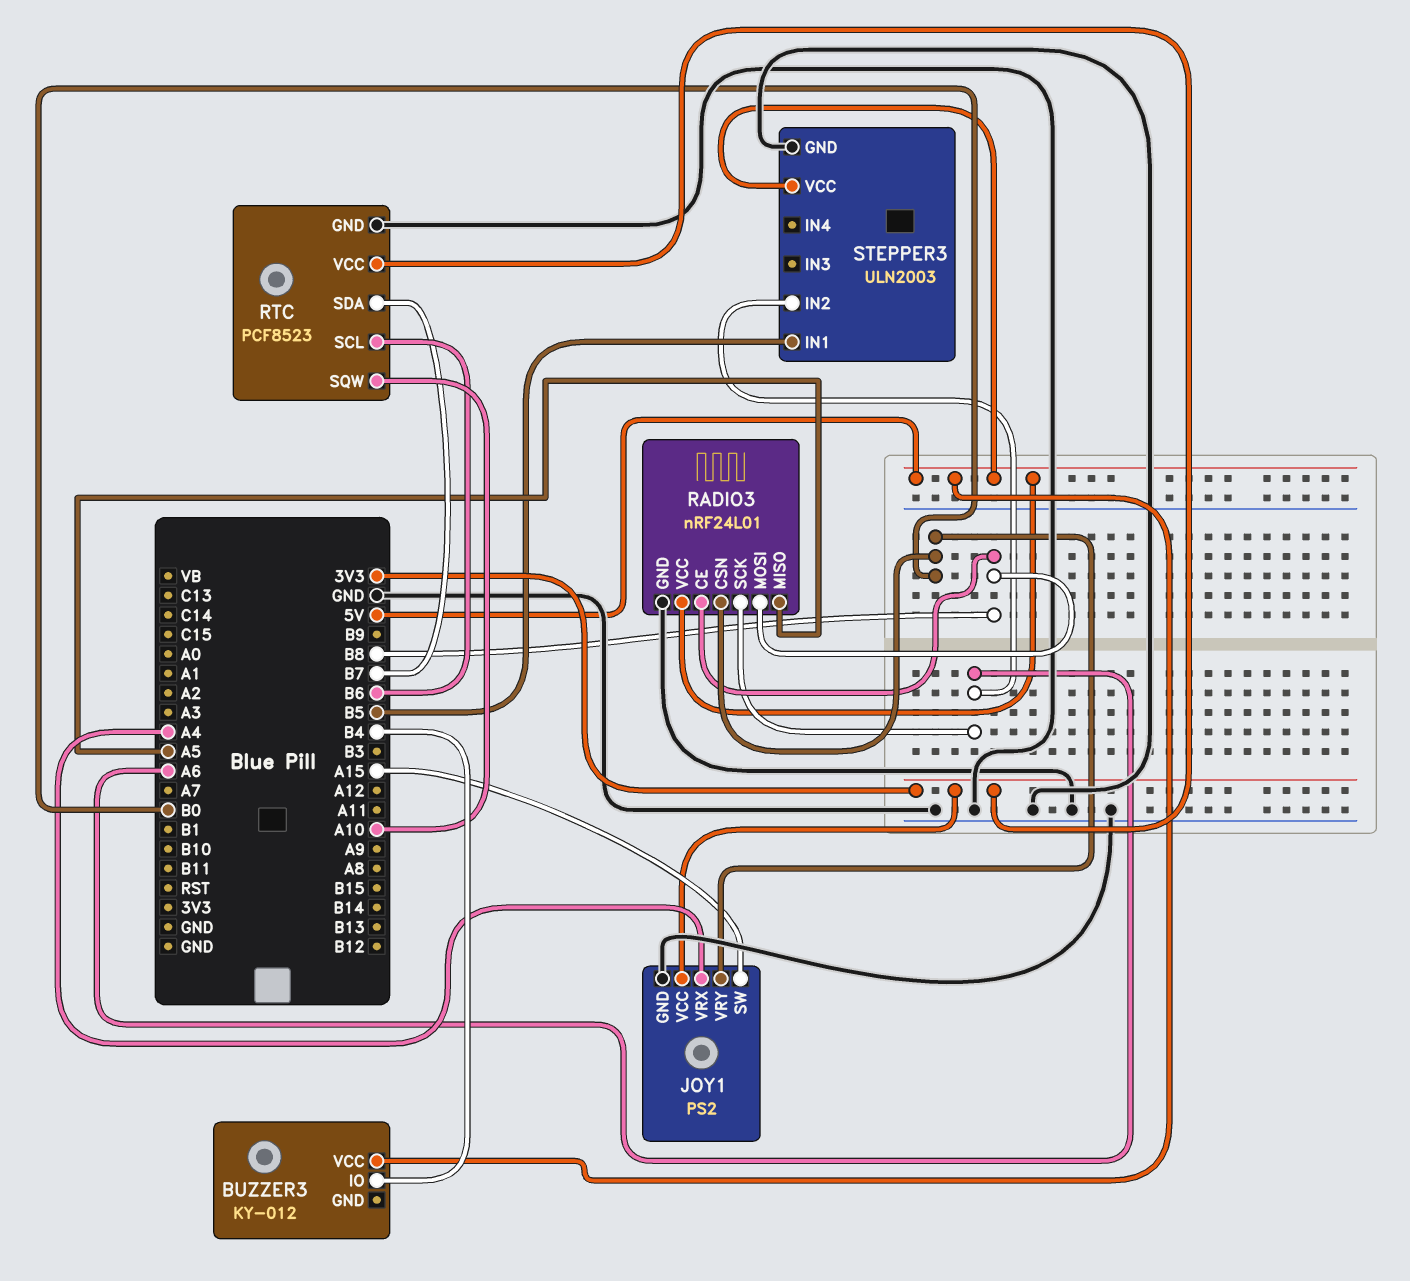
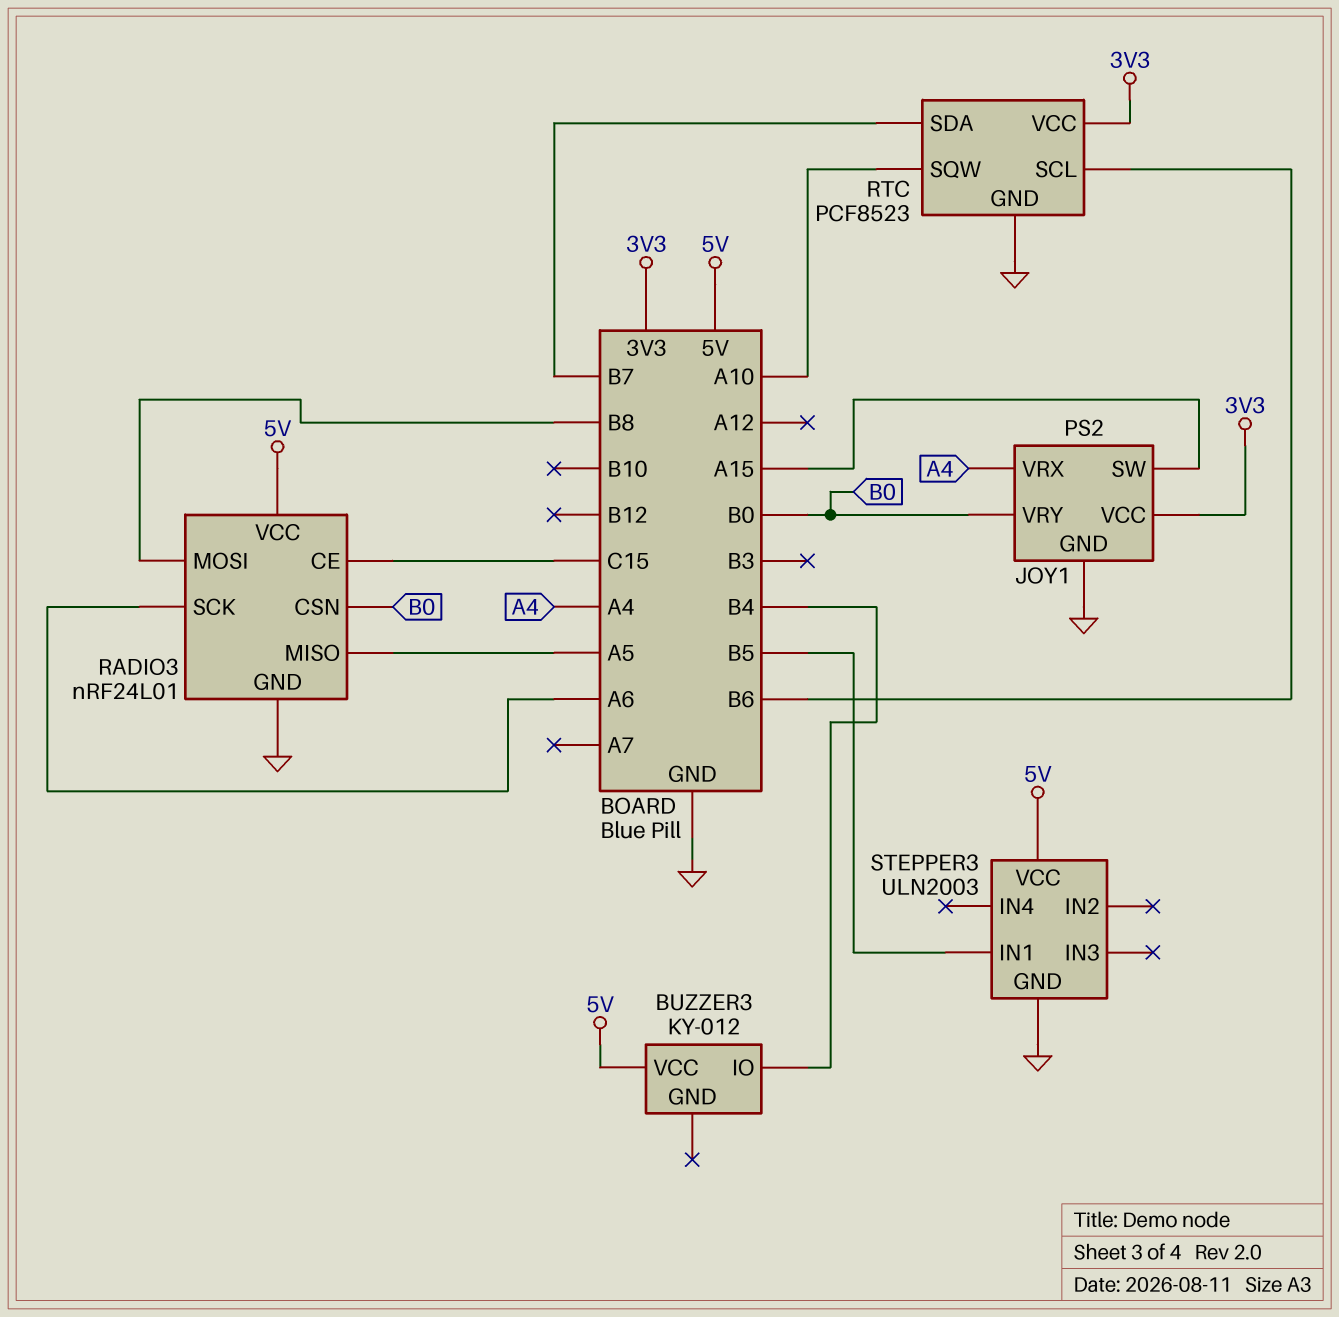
RADIO3 pin CE: B8 -> C15
STEPPER3 pin IN2: A6 -> none

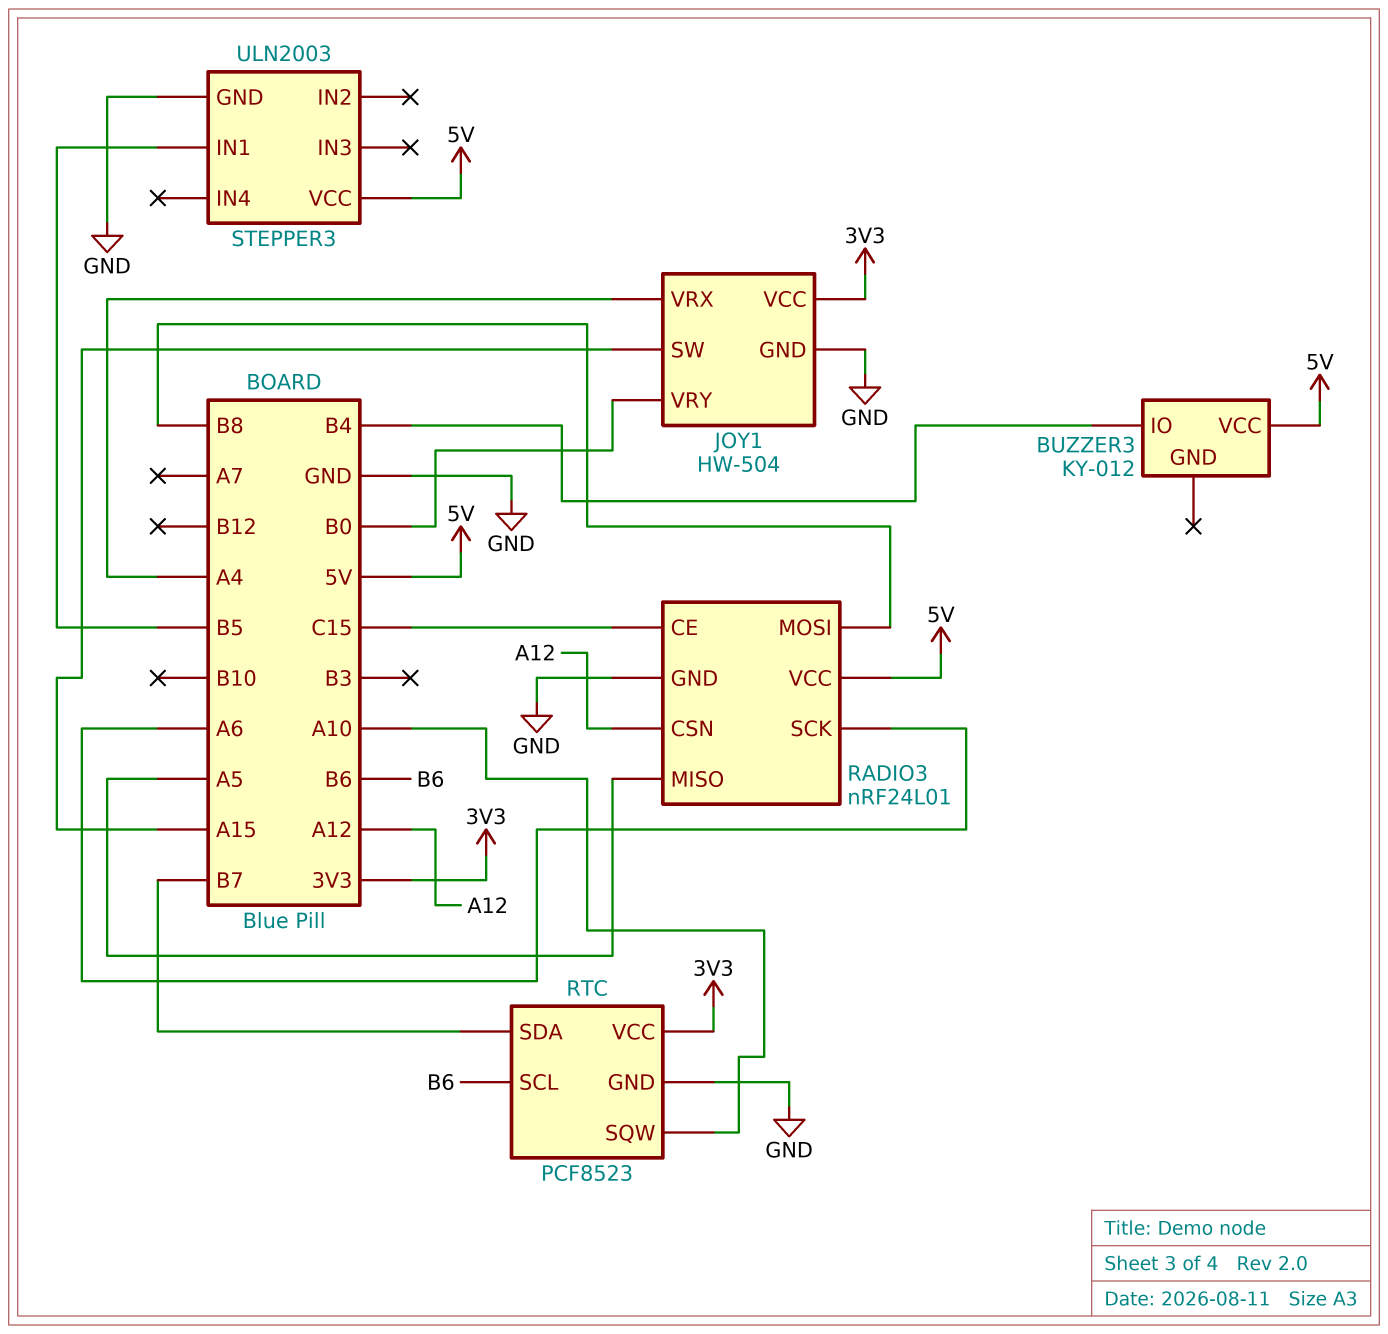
JOY1: PS2 -> HW-504
RADIO3 pin CSN: B0 -> A12

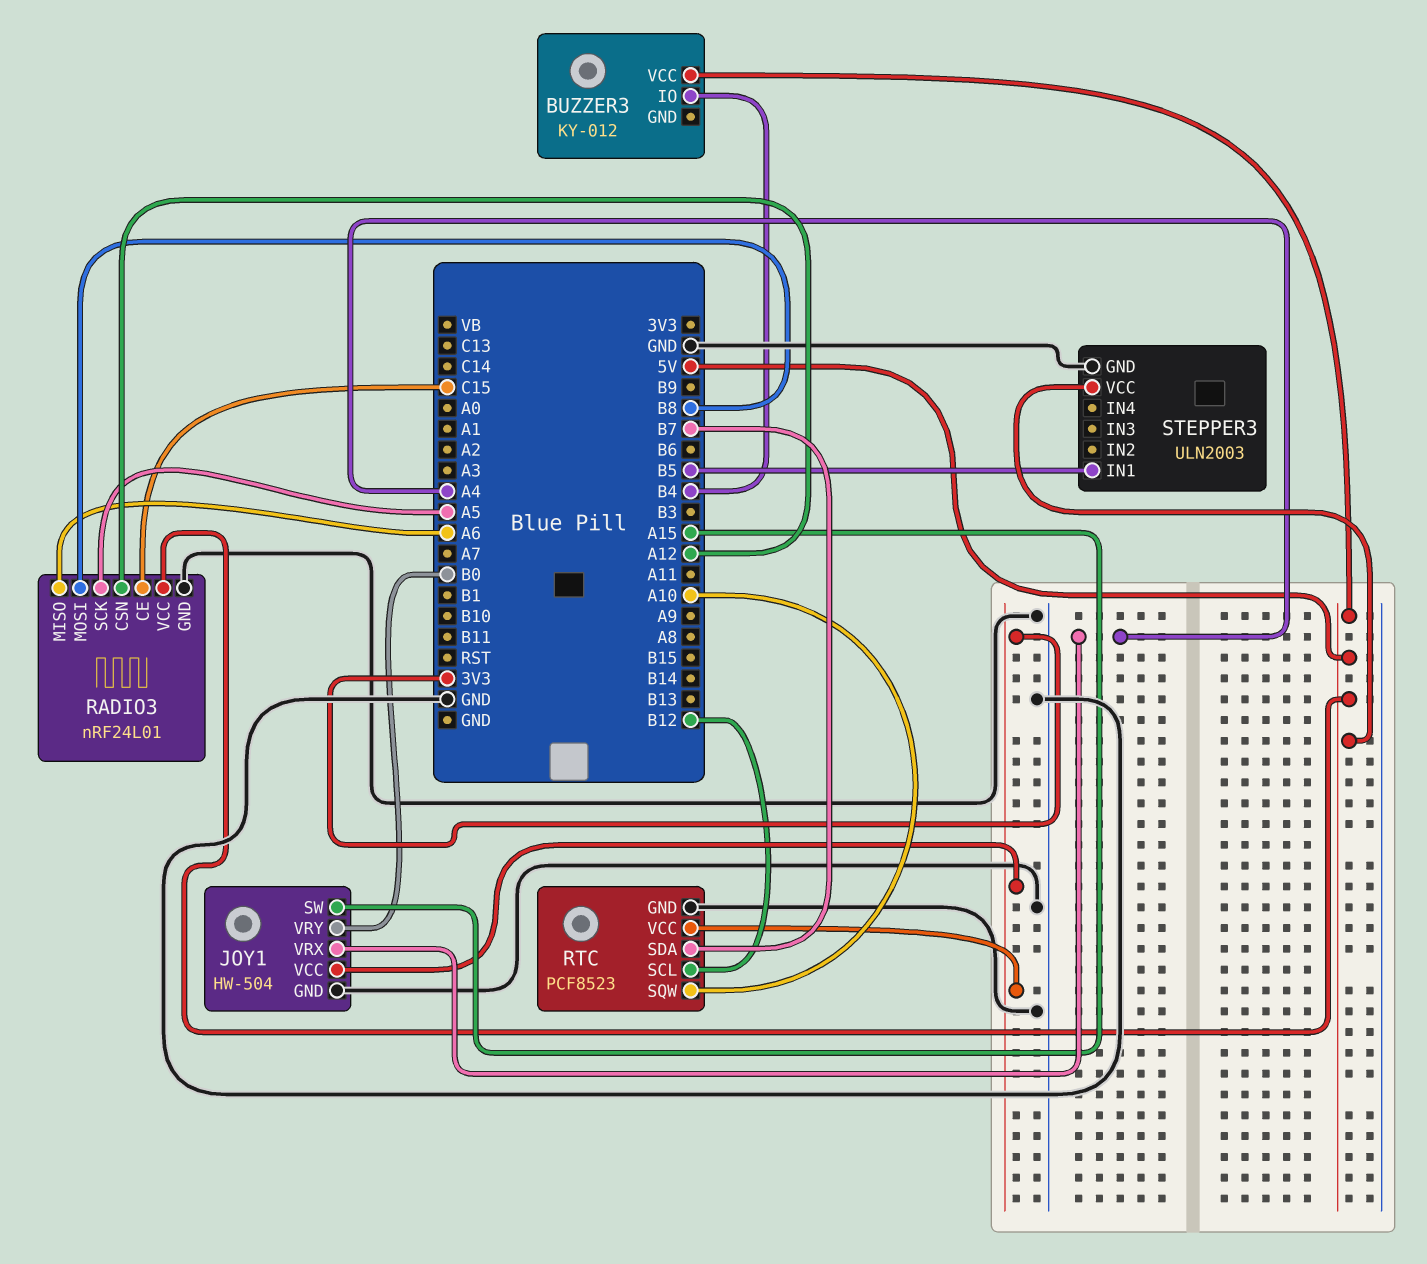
RADIO3 pin MISO: A5 -> A6
RADIO3 pin SCK: A6 -> A5
RTC pin SCL: B6 -> B12

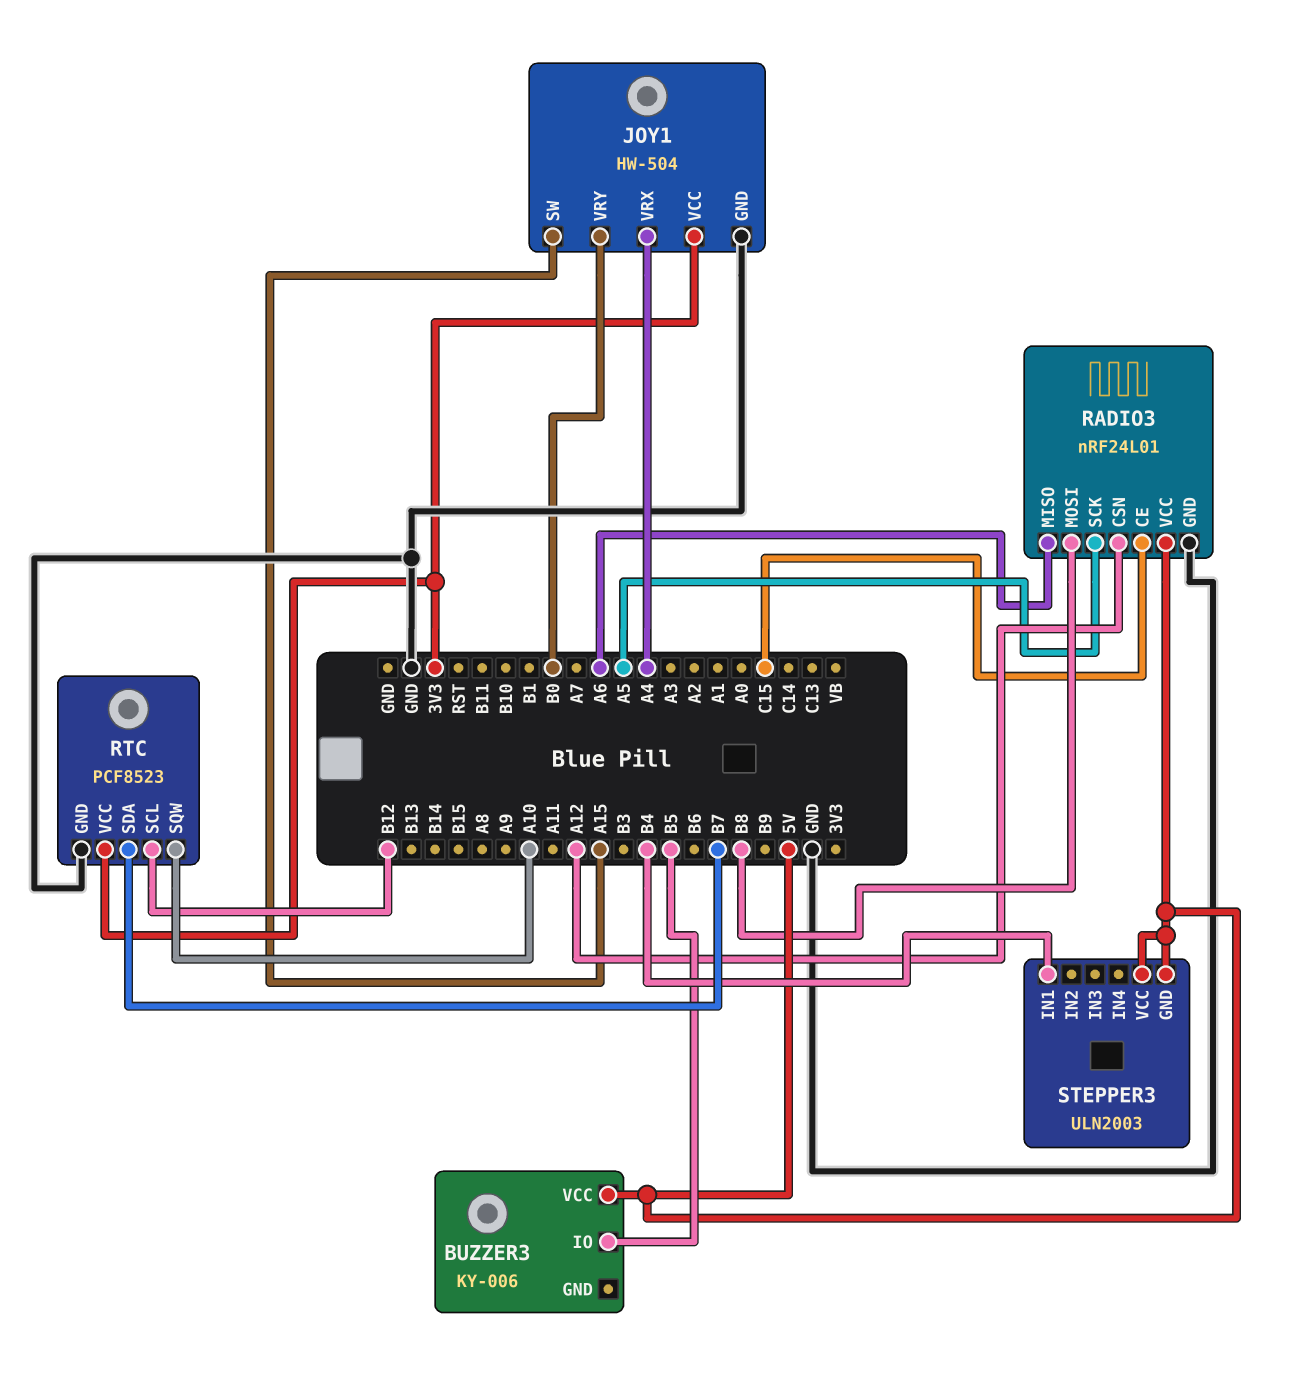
BUZZER3: KY-012 -> KY-006
BUZZER3 pin IO: B4 -> B5
STEPPER3 pin GND: GND -> 5V
STEPPER3 pin IN1: B5 -> B4

